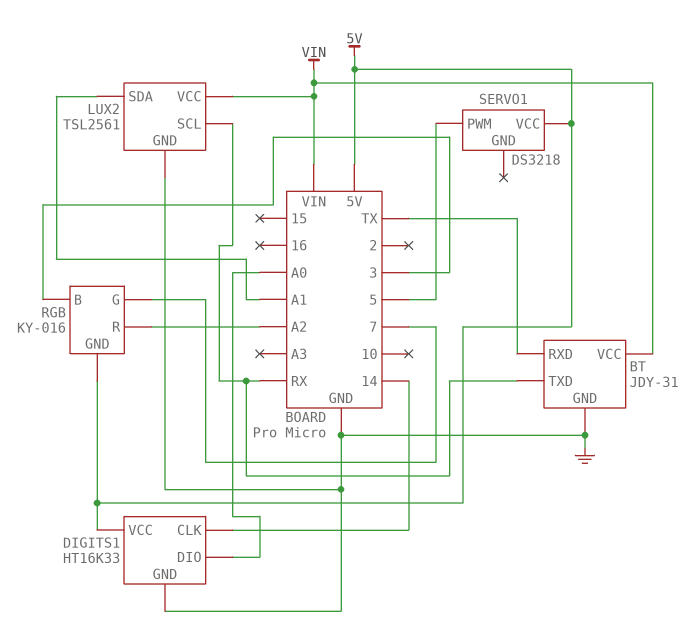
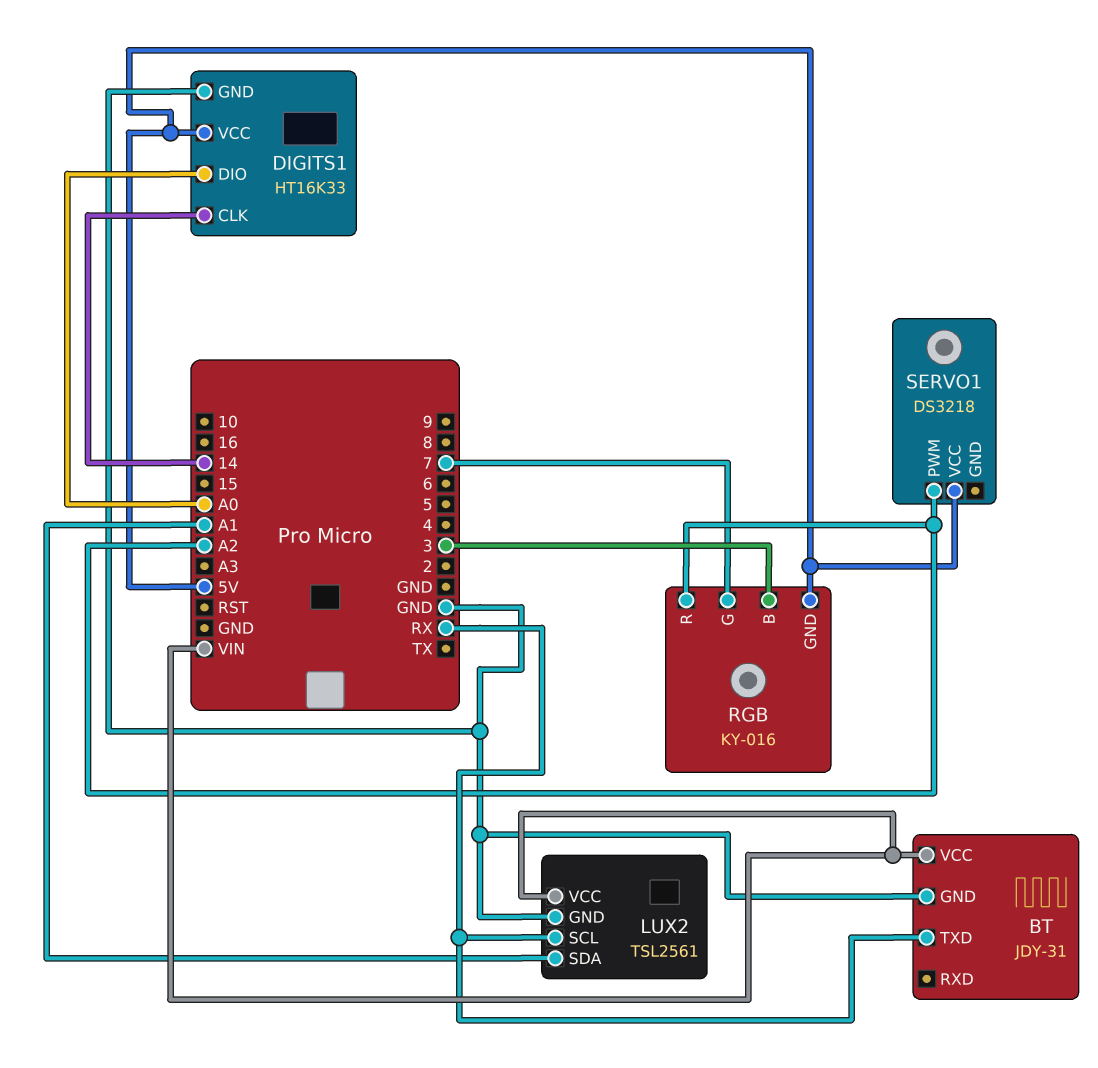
BT pin RXD: TX -> none
SERVO1 pin PWM: 5 -> A2

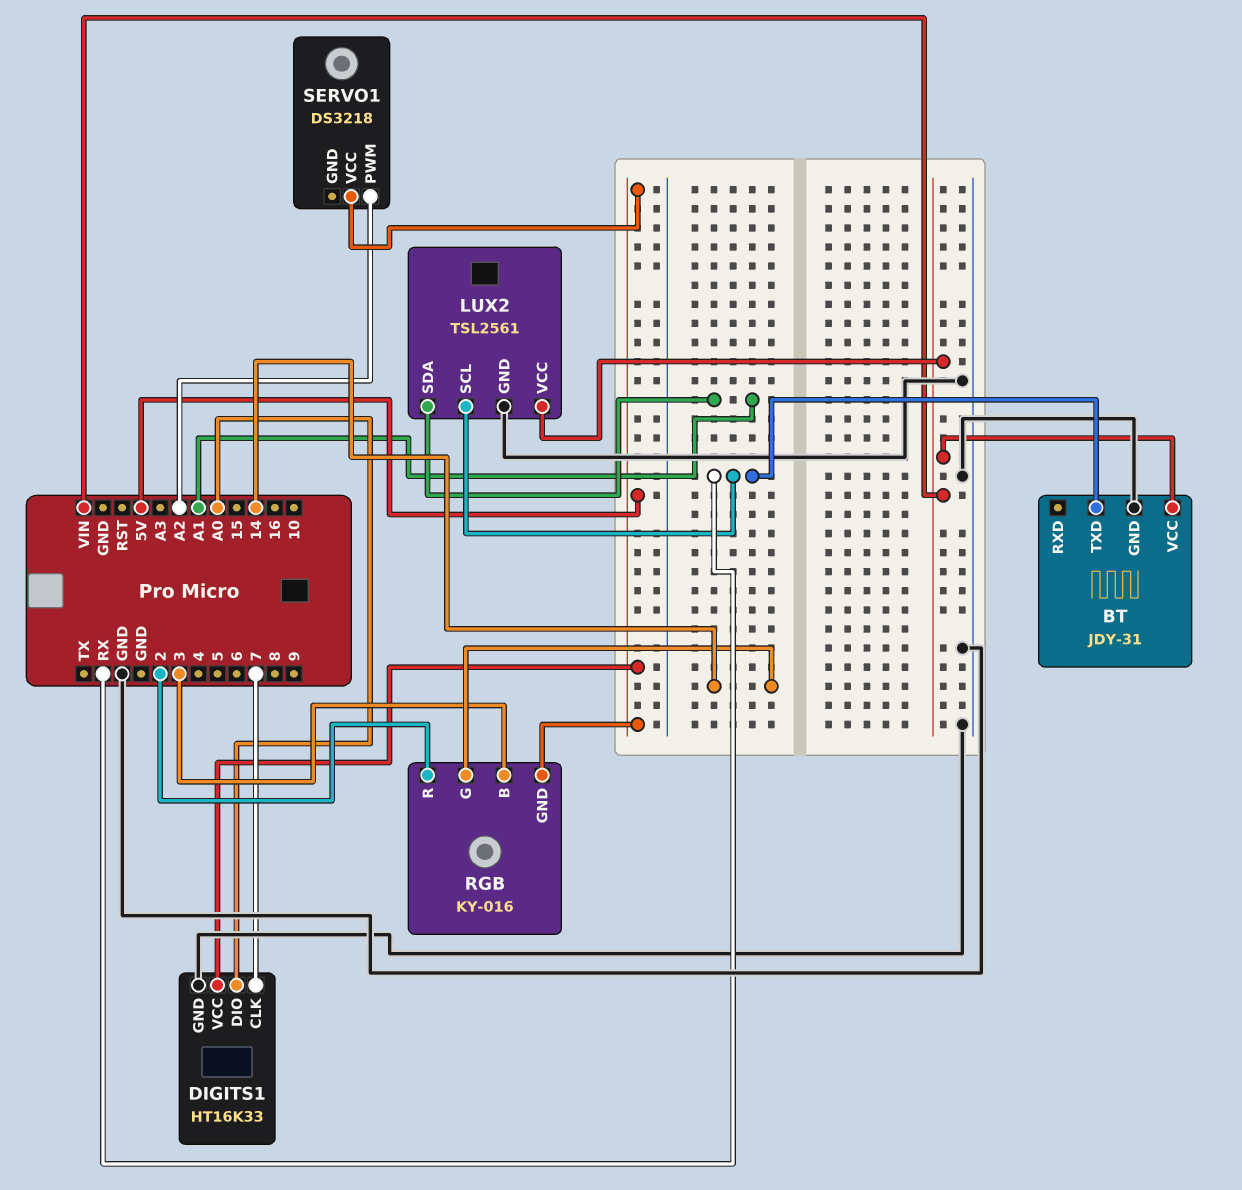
DIGITS1 pin CLK: 14 -> 7
RGB pin G: 7 -> 14
RGB pin R: A2 -> 2

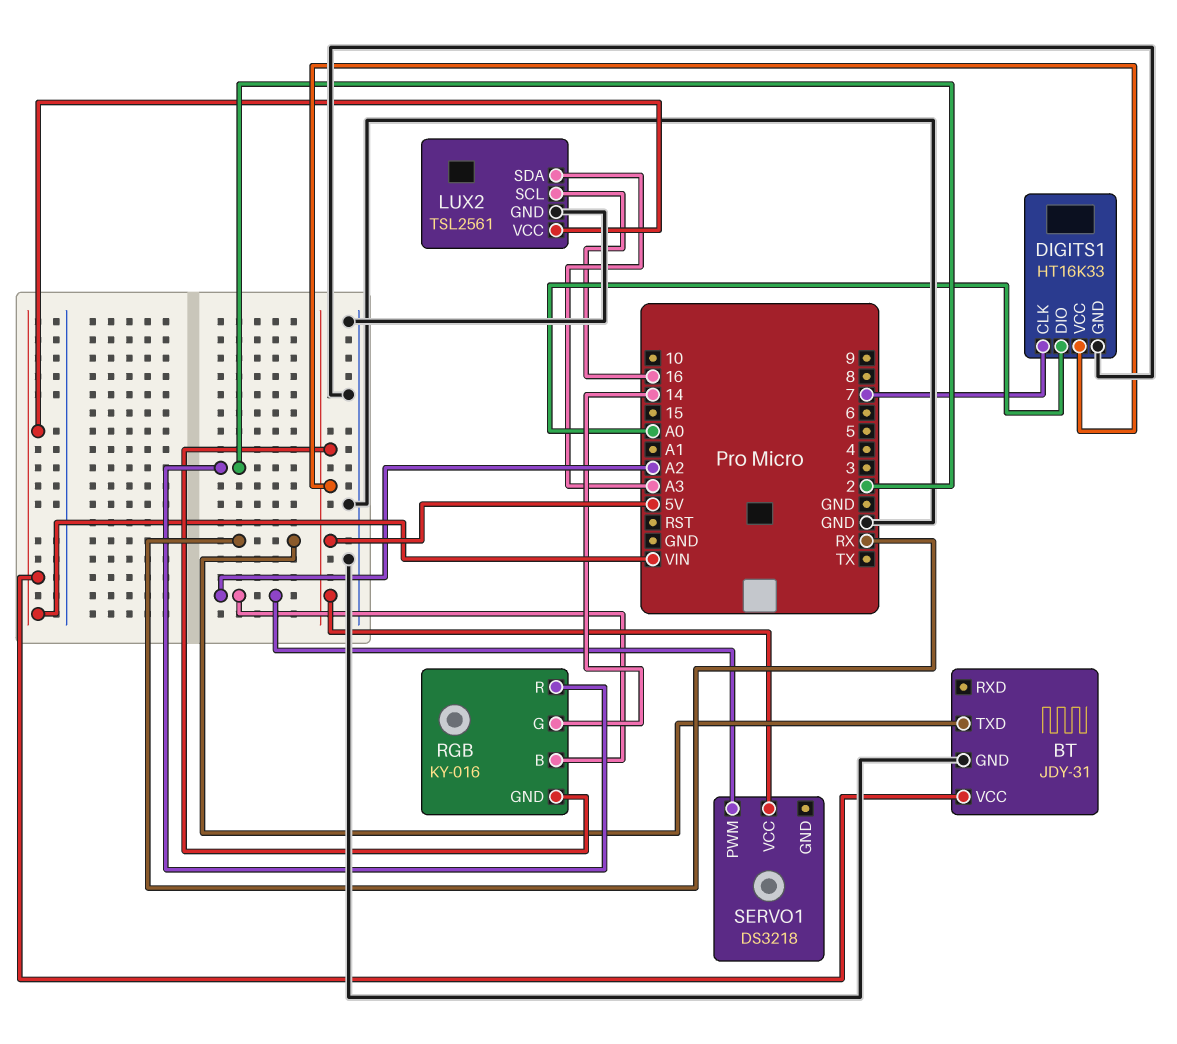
LUX2 pin SCL: RX -> 16
LUX2 pin SDA: A1 -> A3
RGB pin B: 3 -> A2

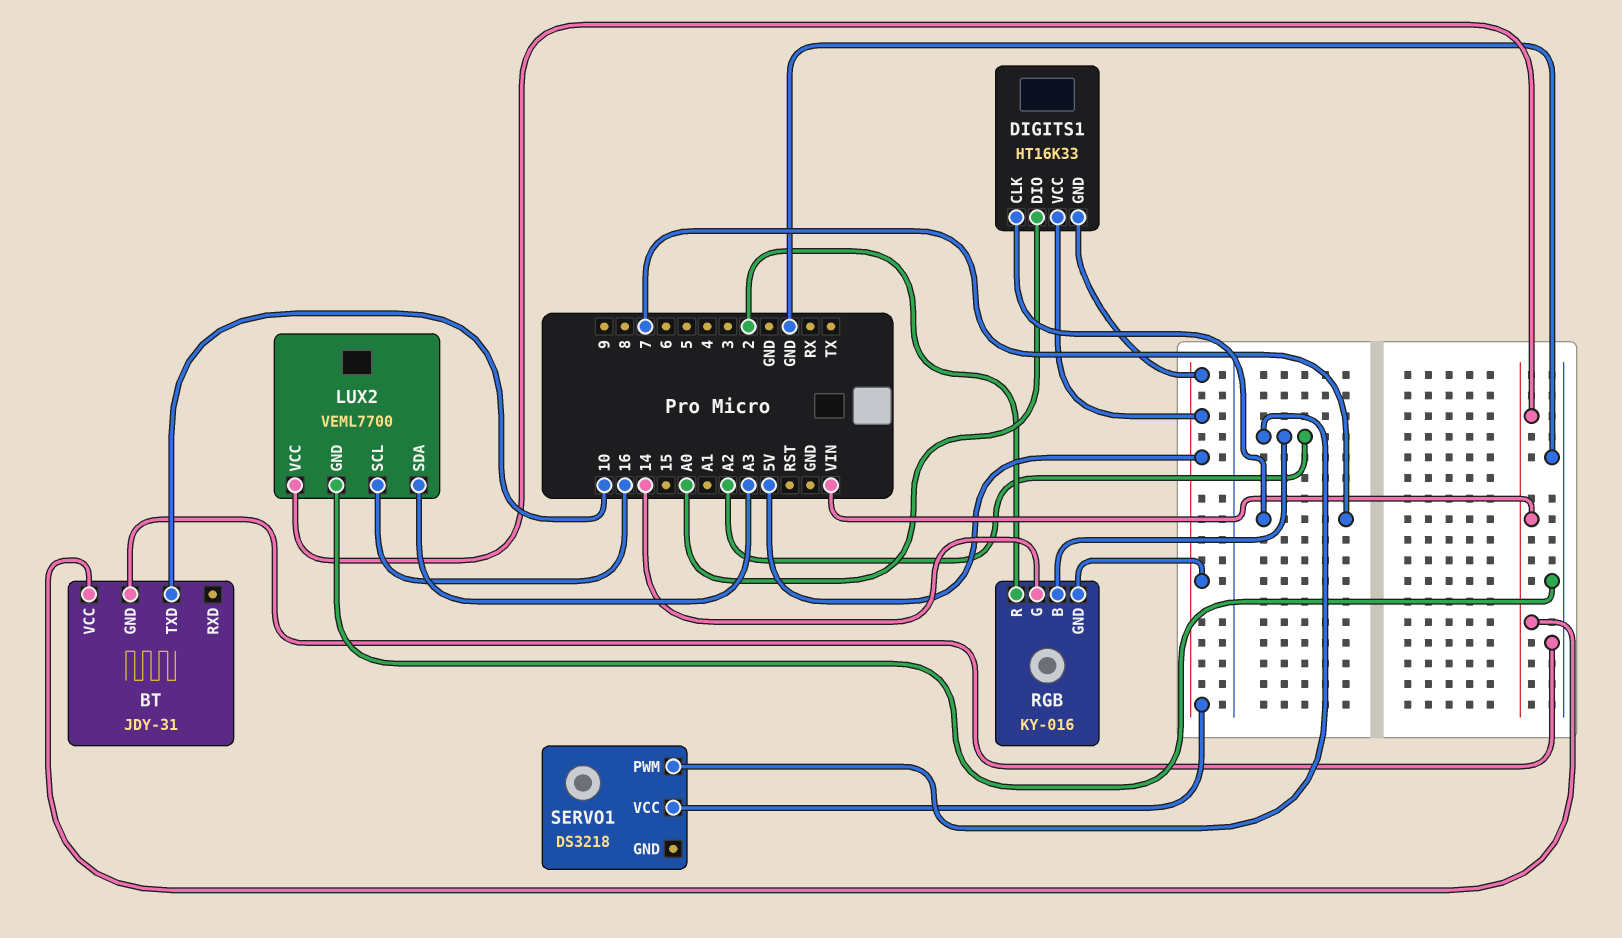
BT pin TXD: RX -> 10
DIGITS1 pin GND: GND -> 5V
LUX2: TSL2561 -> VEML7700

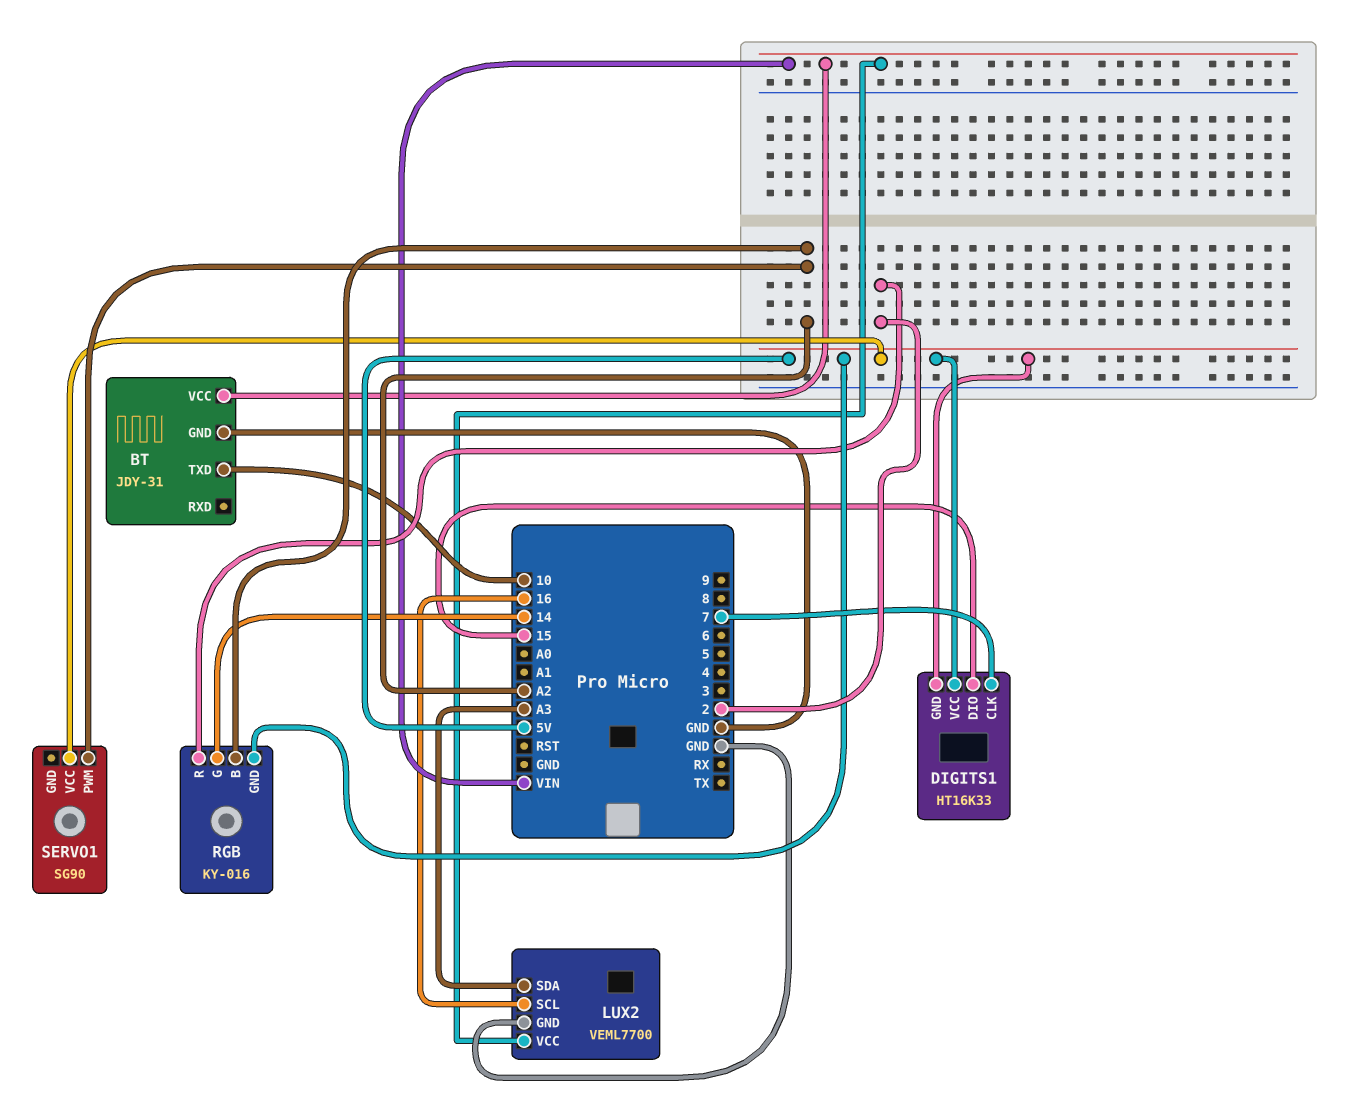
DIGITS1 pin DIO: A0 -> 15
SERVO1: DS3218 -> SG90

